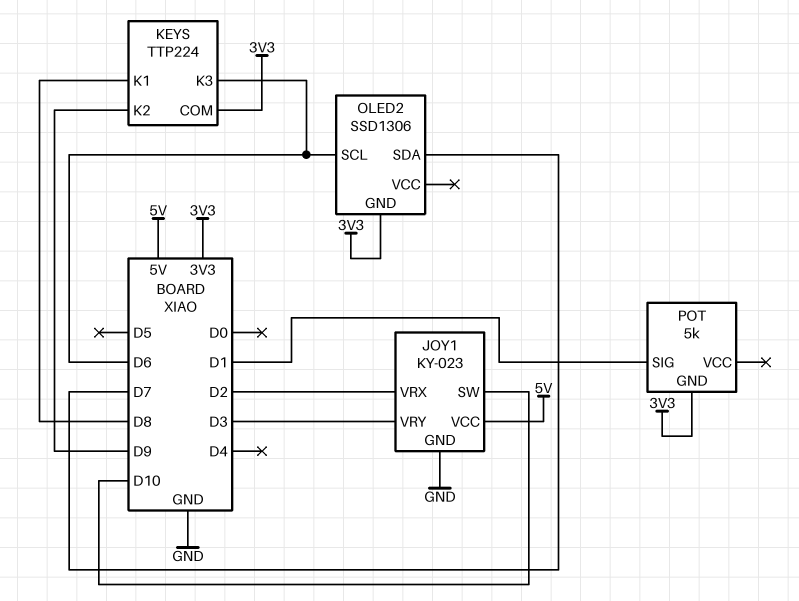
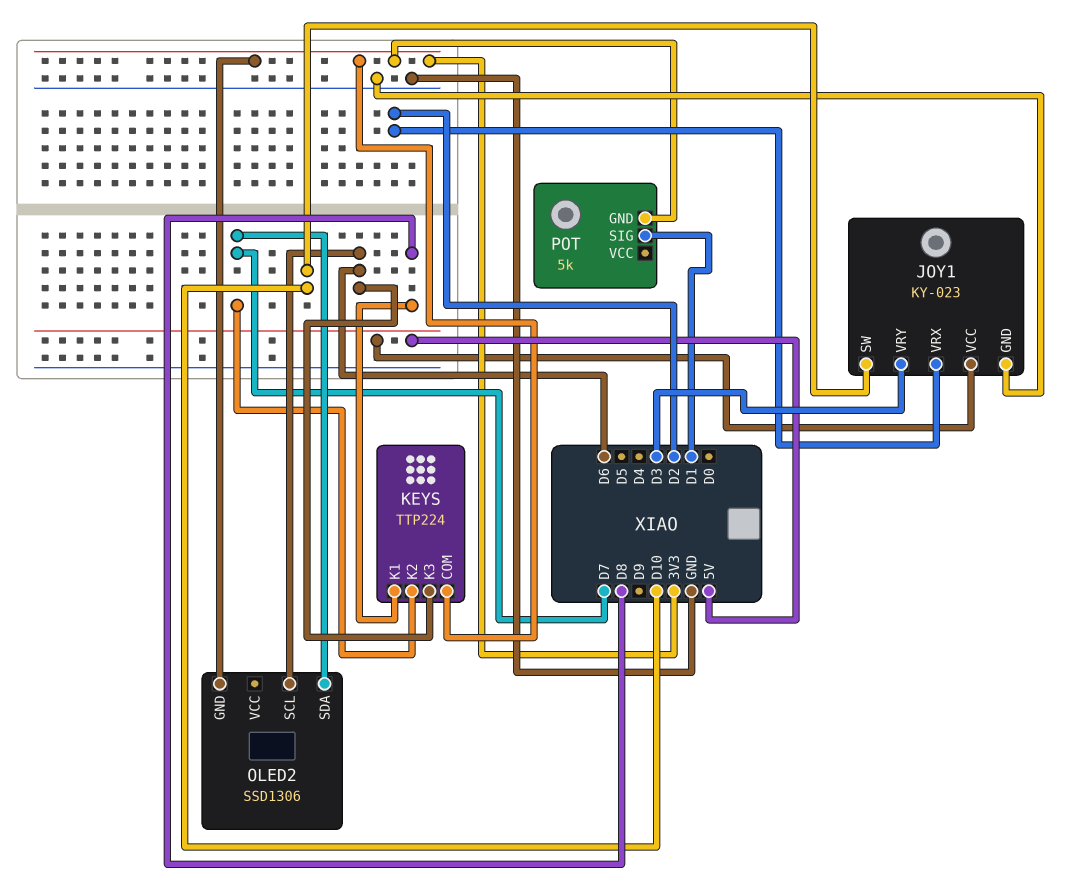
KEYS pin K2: D9 -> D7

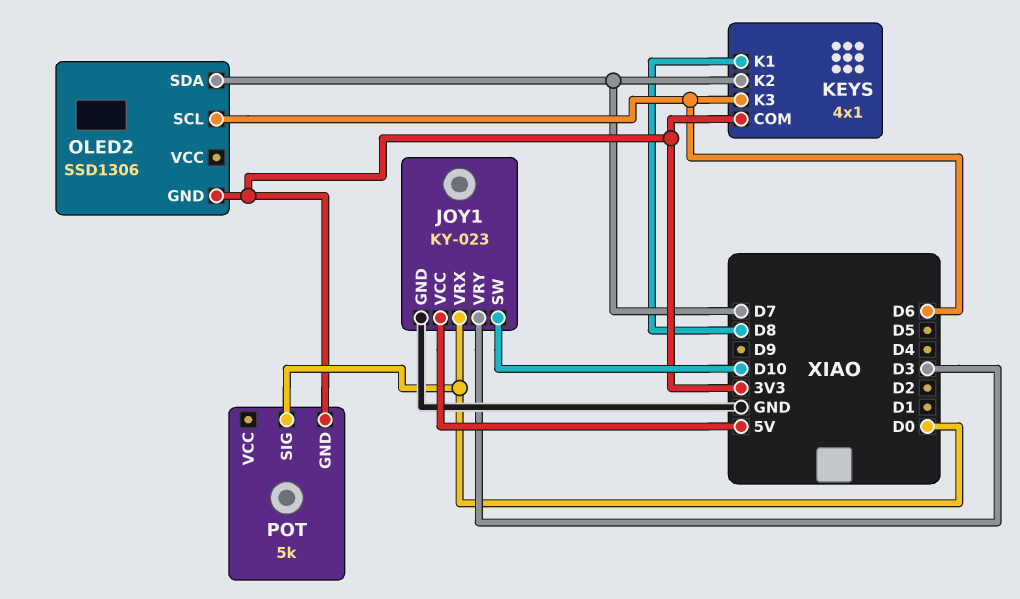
JOY1 pin VRX: D2 -> D0
KEYS: TTP224 -> 4x1
POT pin SIG: D1 -> D0

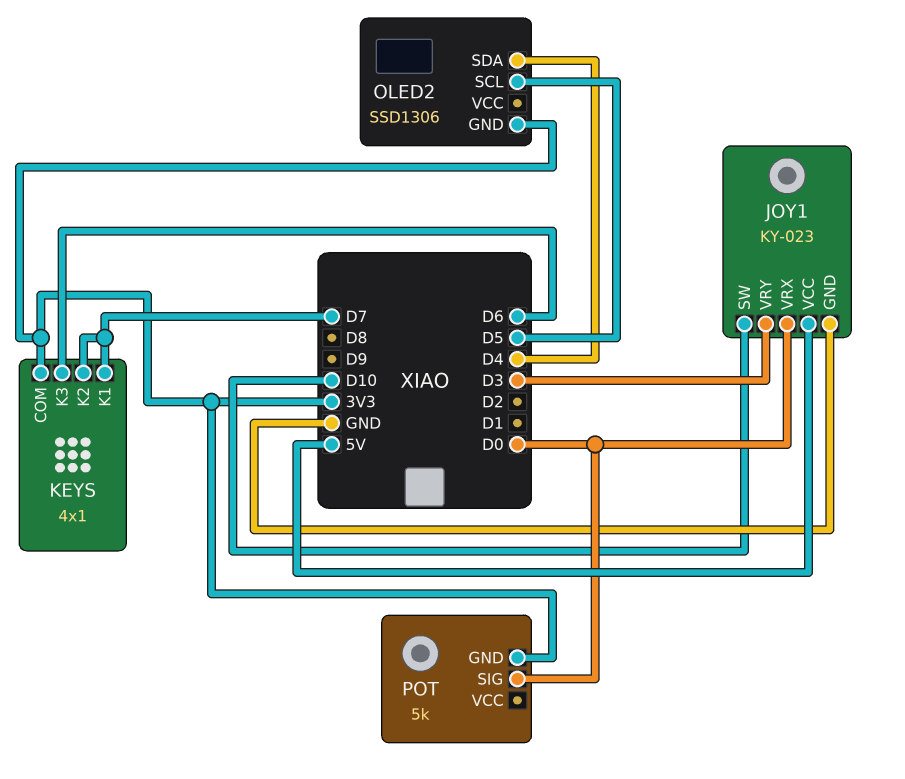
KEYS pin K1: D8 -> D7
OLED2 pin SCL: D6 -> D5
OLED2 pin SDA: D7 -> D4

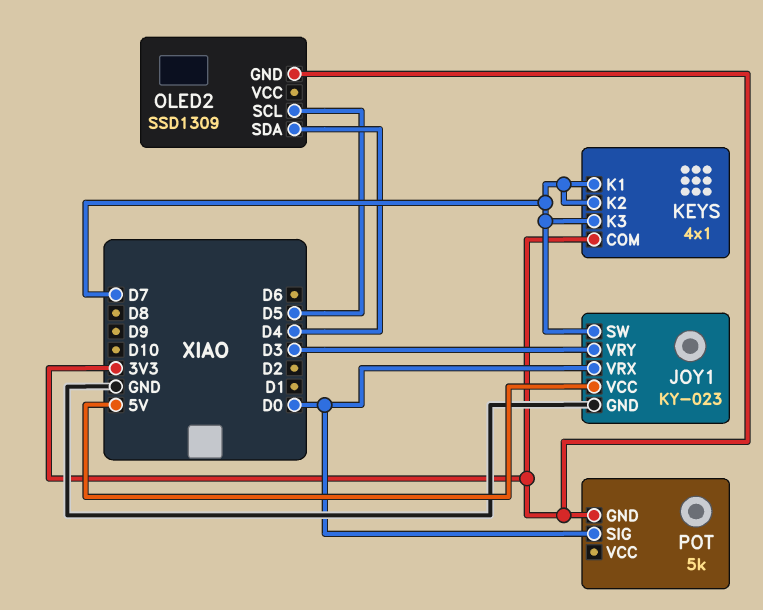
JOY1 pin SW: D10 -> D7
KEYS pin K3: D6 -> D7
OLED2: SSD1306 -> SSD1309

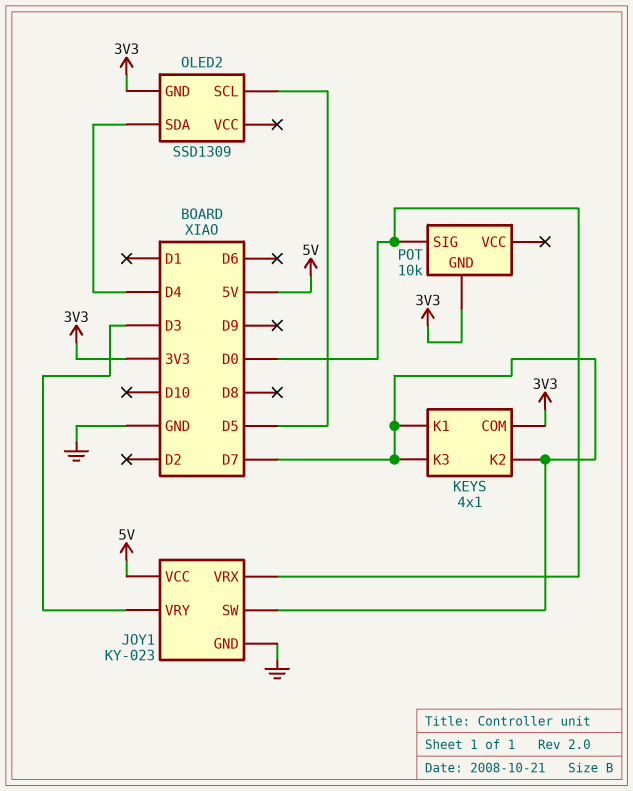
POT: 5k -> 10k

